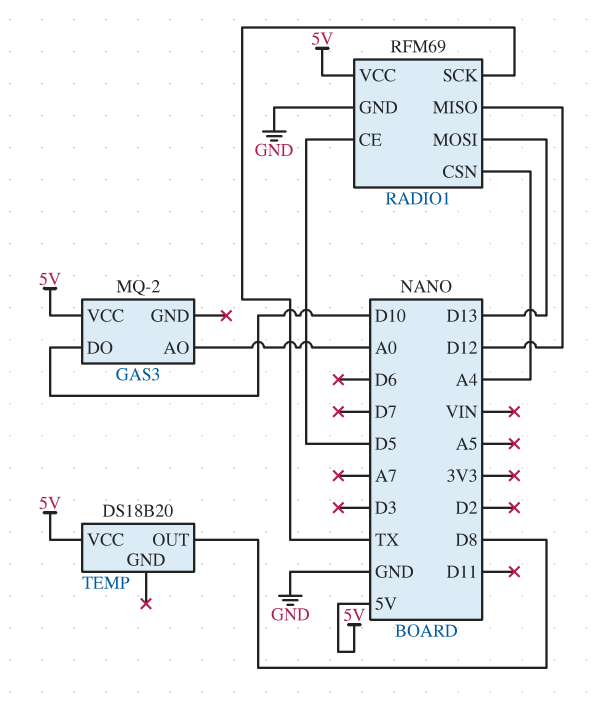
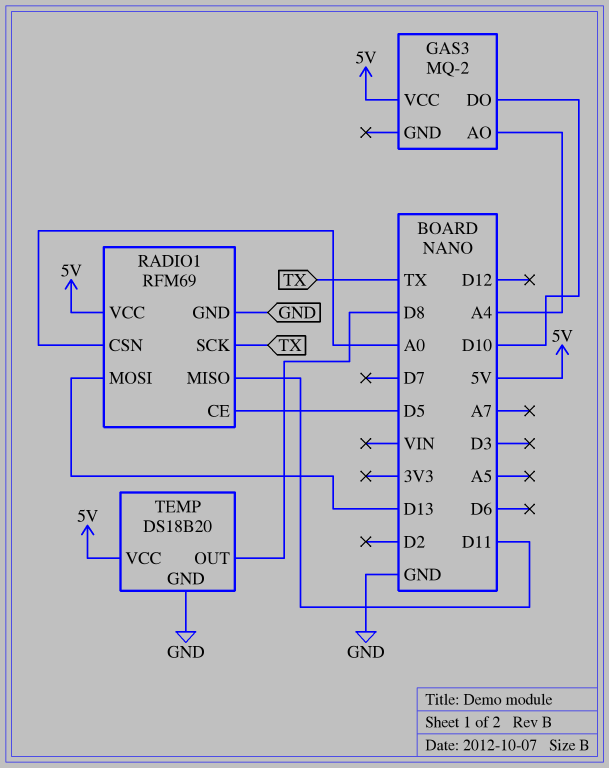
GAS3 pin AO: A0 -> A4
RADIO1 pin CSN: A4 -> A0
RADIO1 pin MISO: D12 -> D11
TEMP pin GND: none -> GND

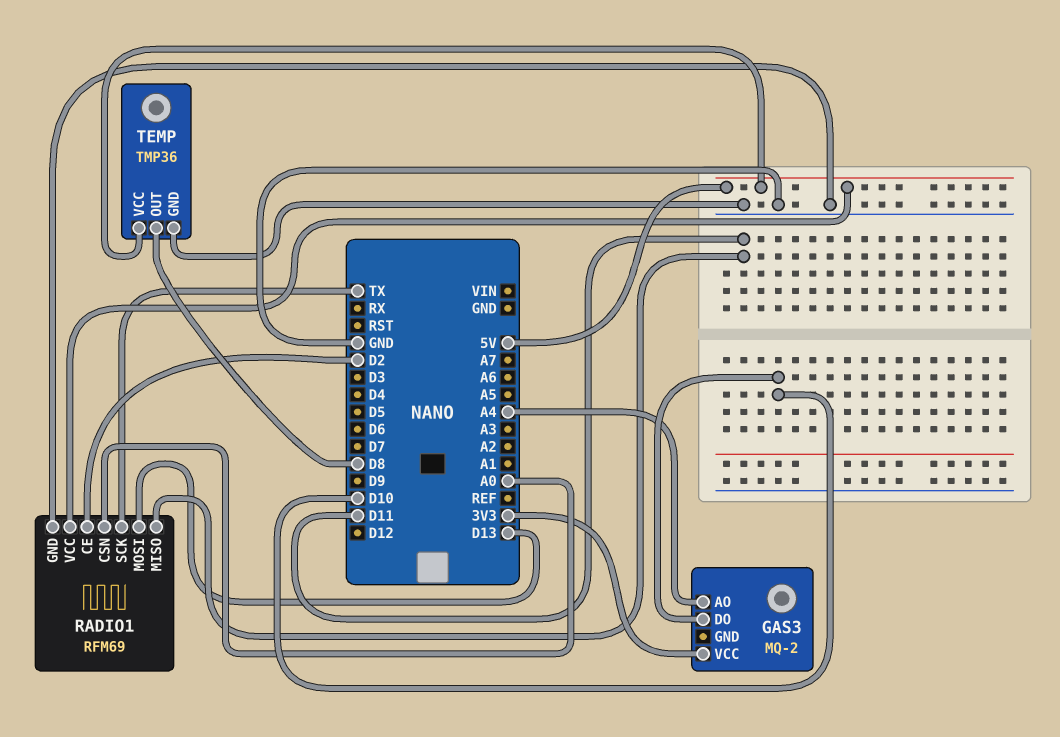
GAS3 pin VCC: 5V -> 3V3
RADIO1 pin CE: D5 -> D2
TEMP: DS18B20 -> TMP36

